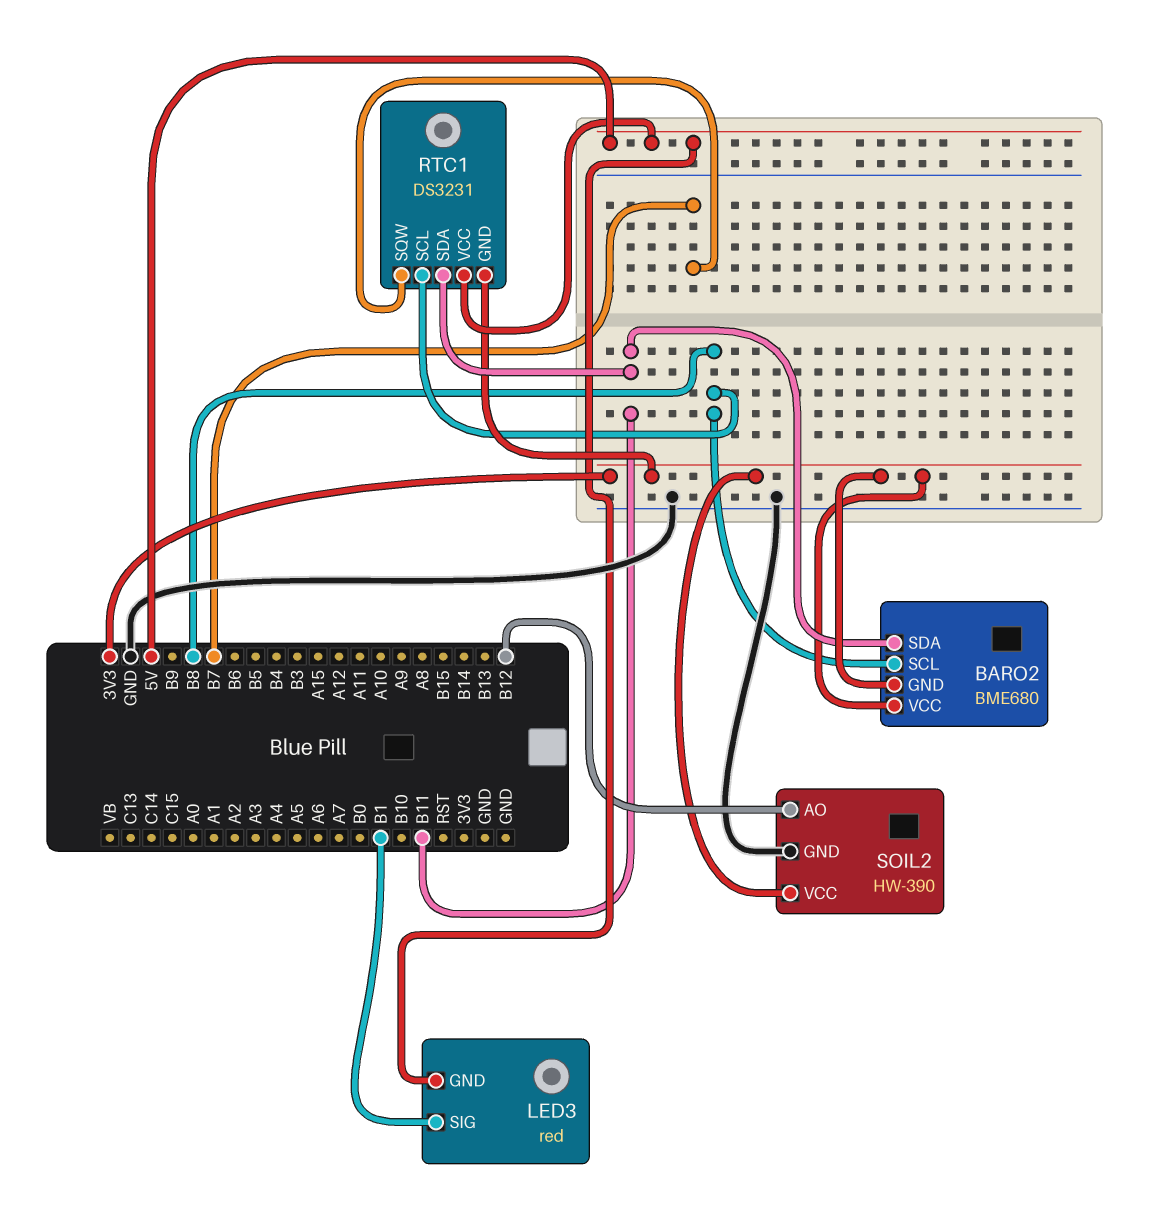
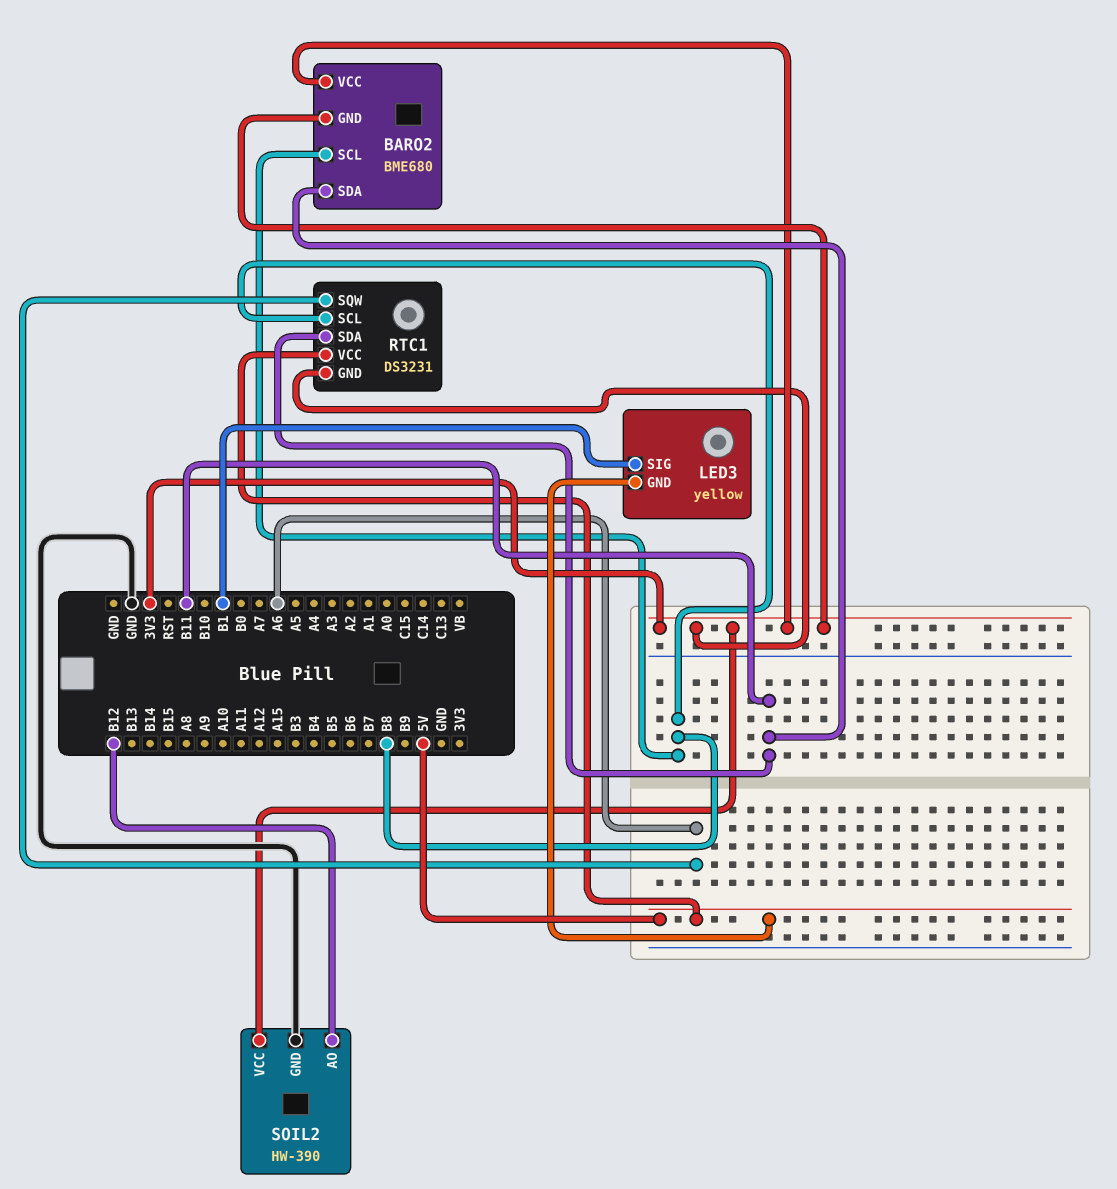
LED3: red -> yellow
RTC1 pin SQW: B7 -> A6

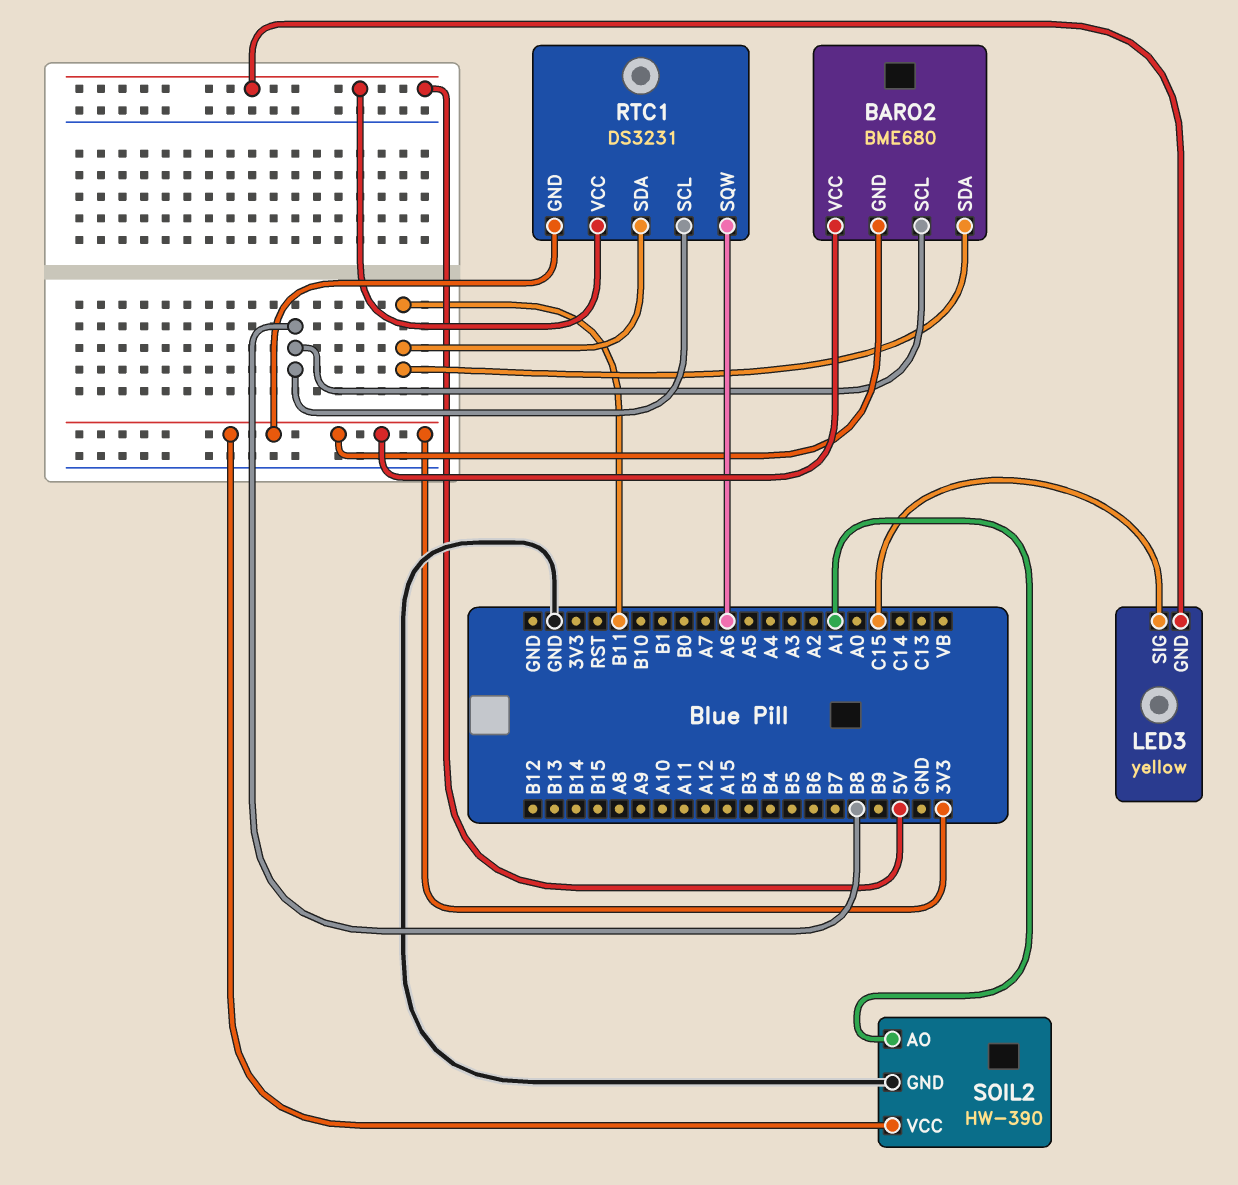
LED3 pin SIG: B1 -> C15
SOIL2 pin AO: B12 -> A1

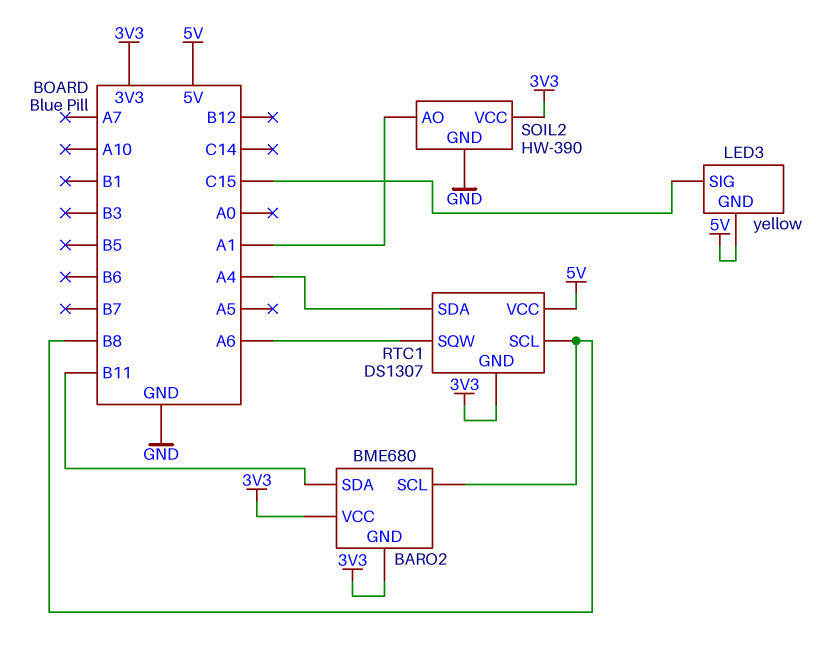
RTC1: DS3231 -> DS1307
RTC1 pin SDA: B11 -> A4

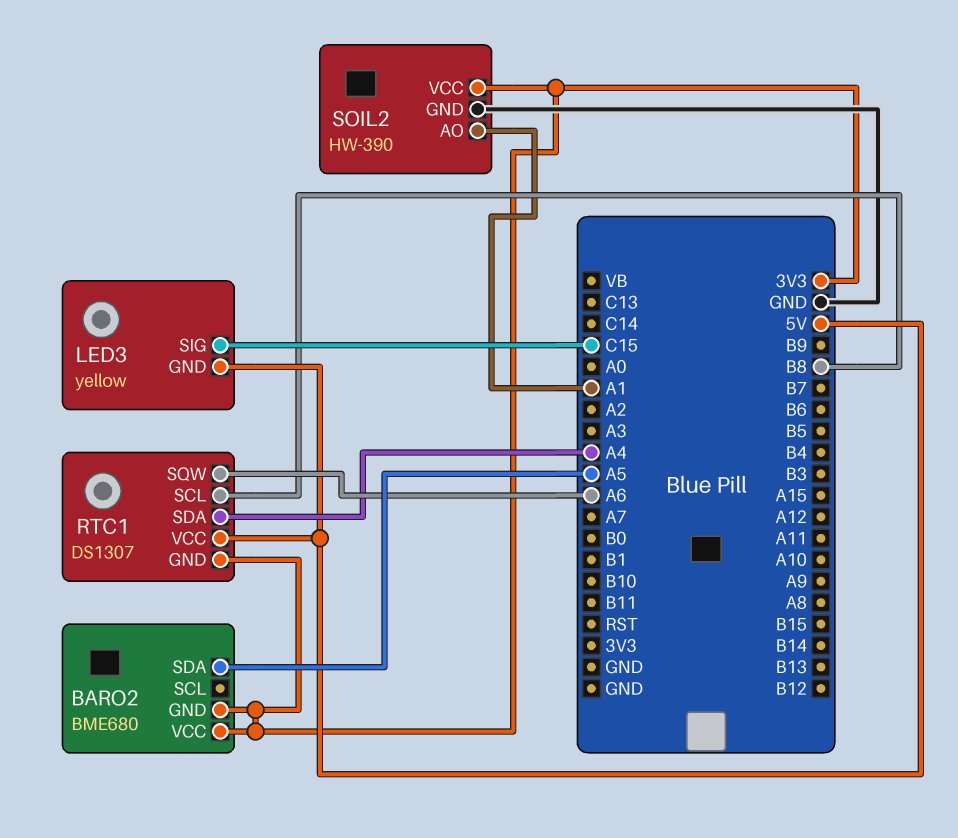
BARO2 pin SCL: B8 -> none
BARO2 pin SDA: B11 -> A5

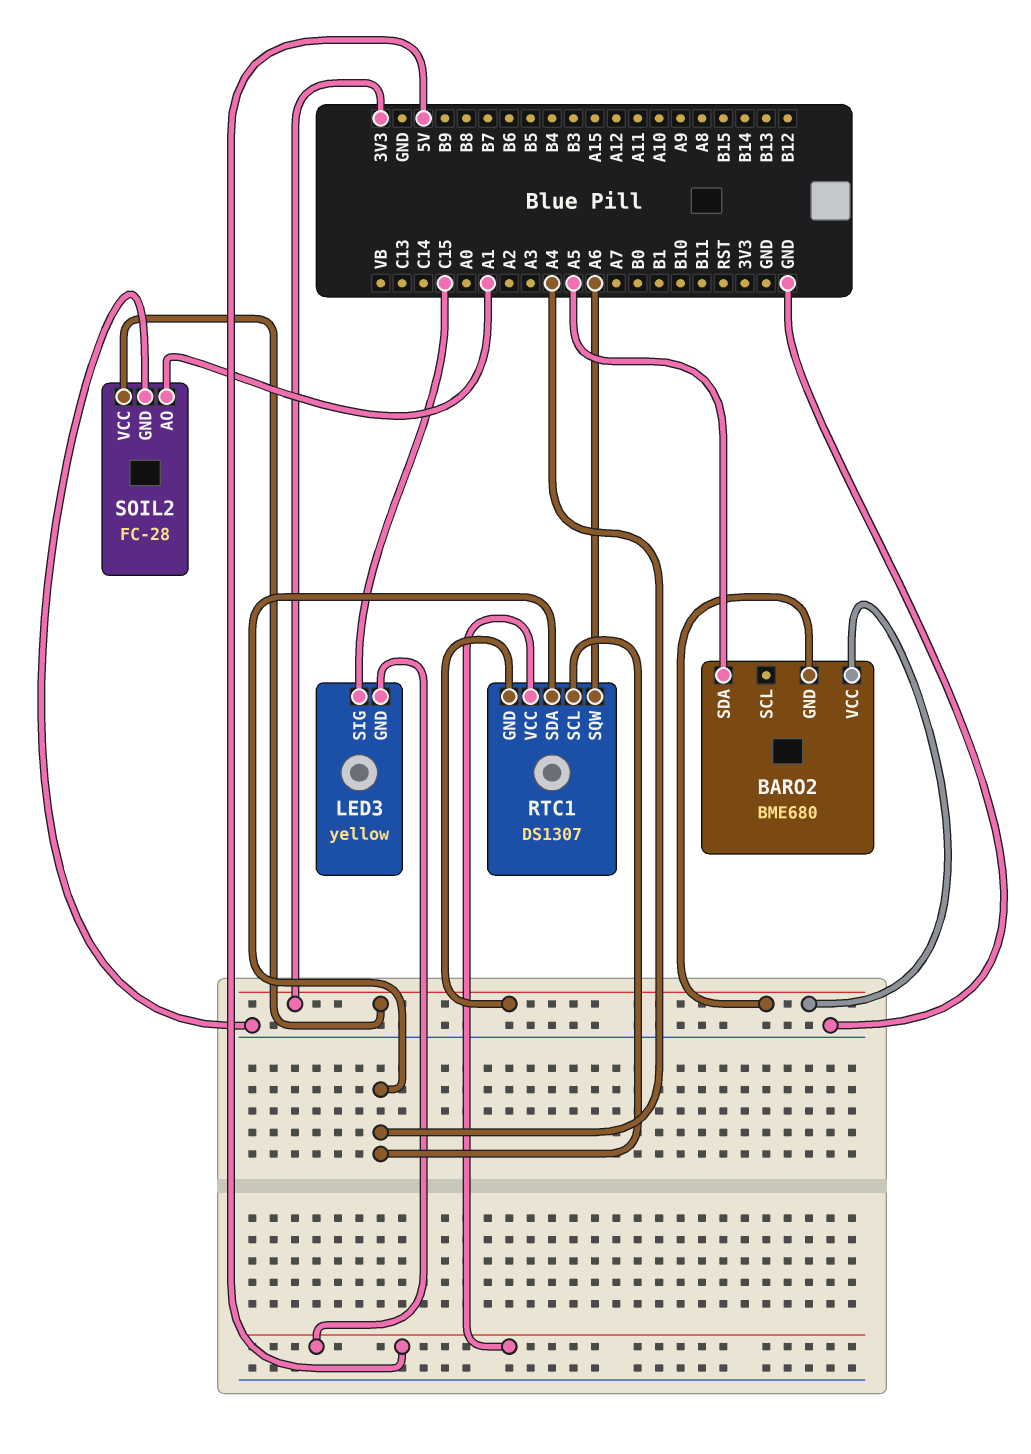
RTC1 pin SCL: B8 -> A4
SOIL2: HW-390 -> FC-28

